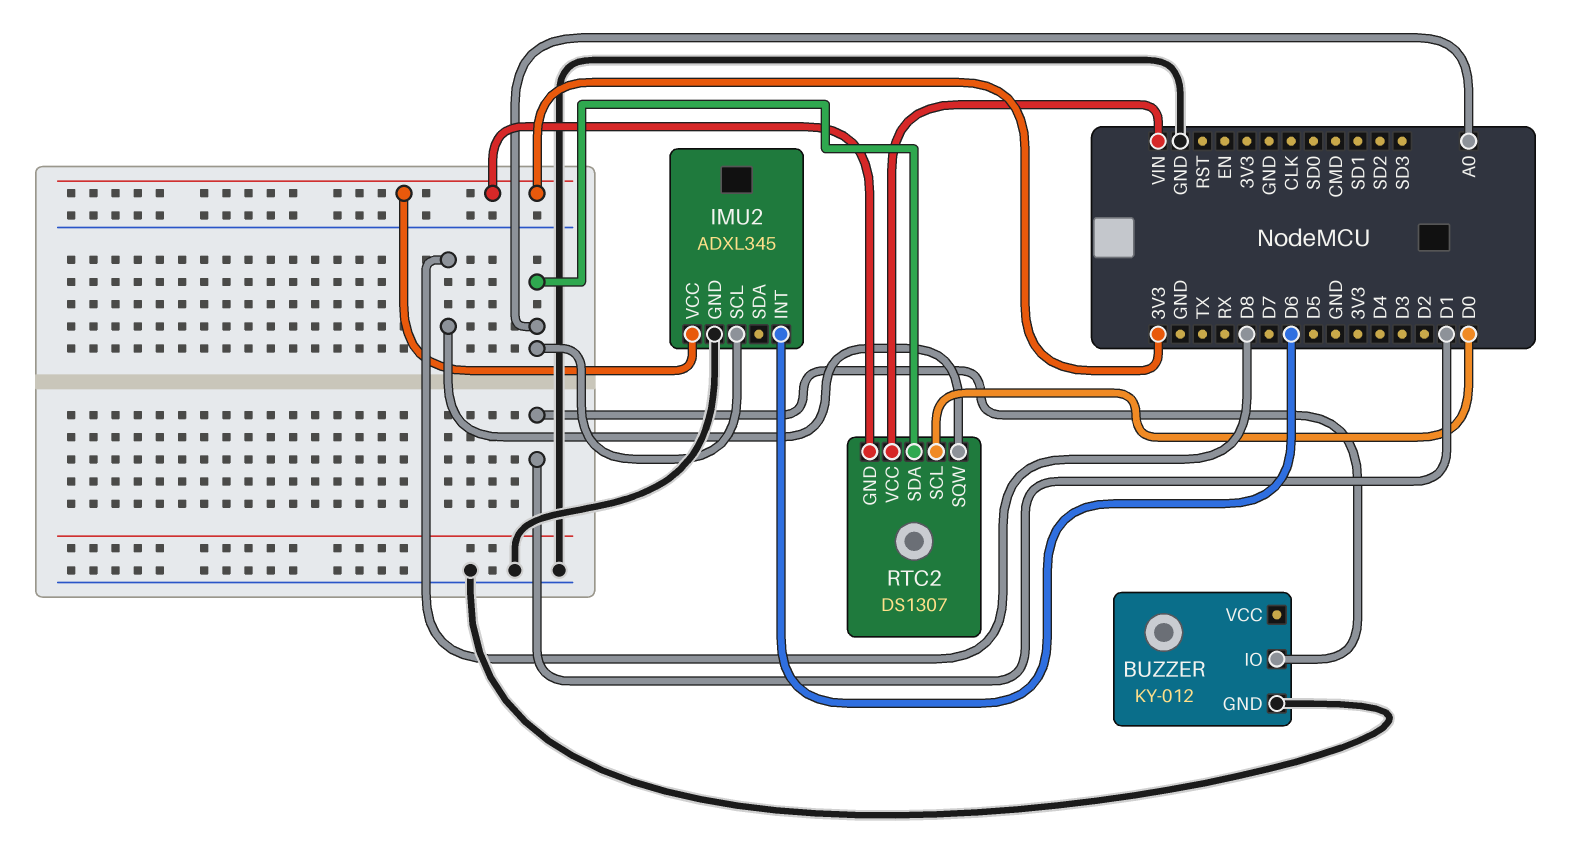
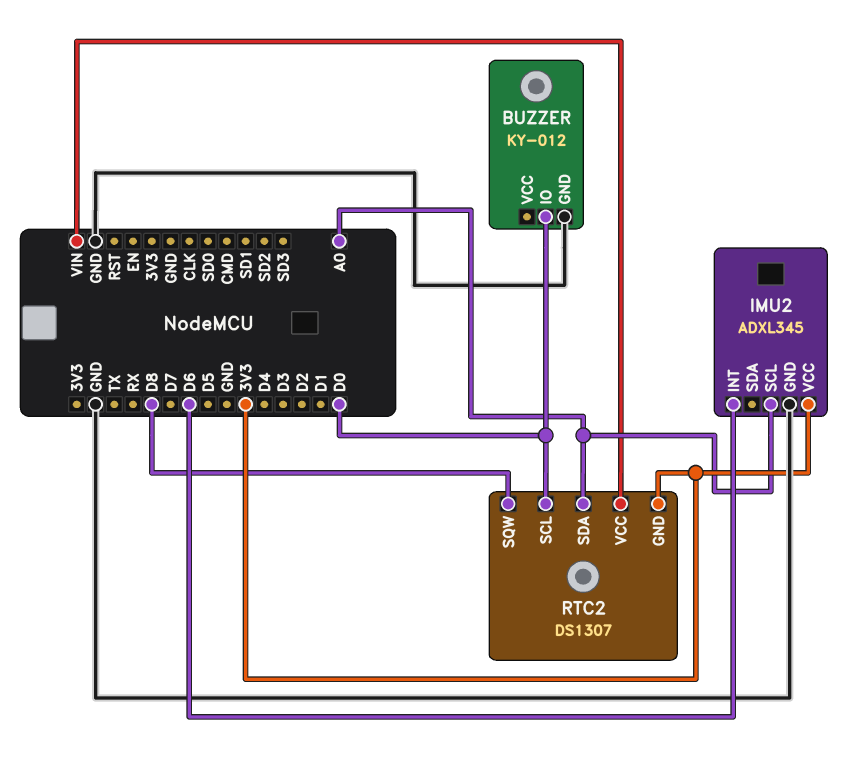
BUZZER pin IO: D1 -> D0

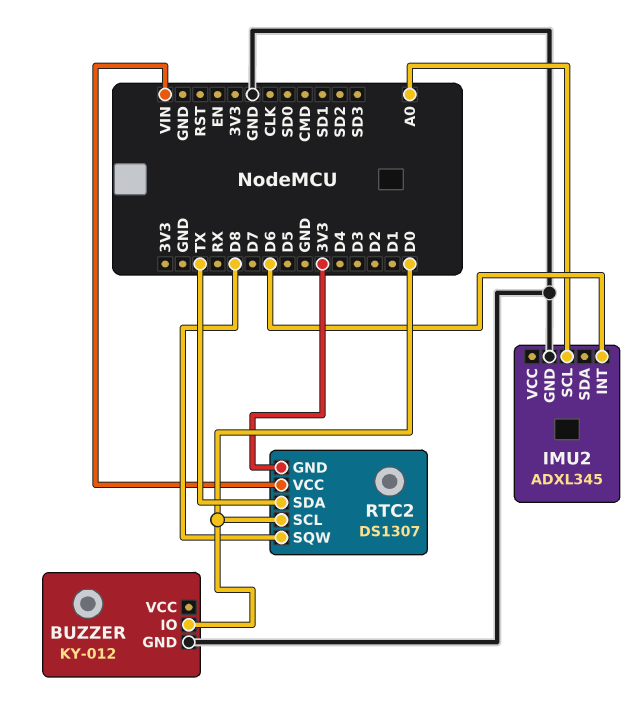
IMU2 pin VCC: 3V3 -> none
RTC2 pin SDA: A0 -> TX

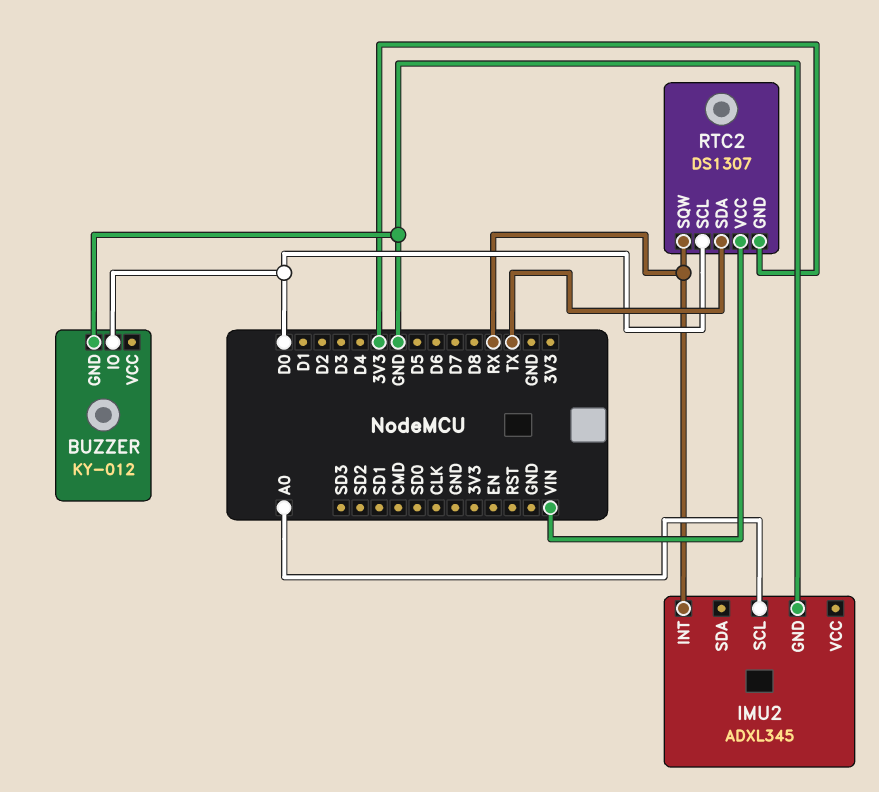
IMU2 pin INT: D6 -> RX
RTC2 pin SQW: D8 -> RX

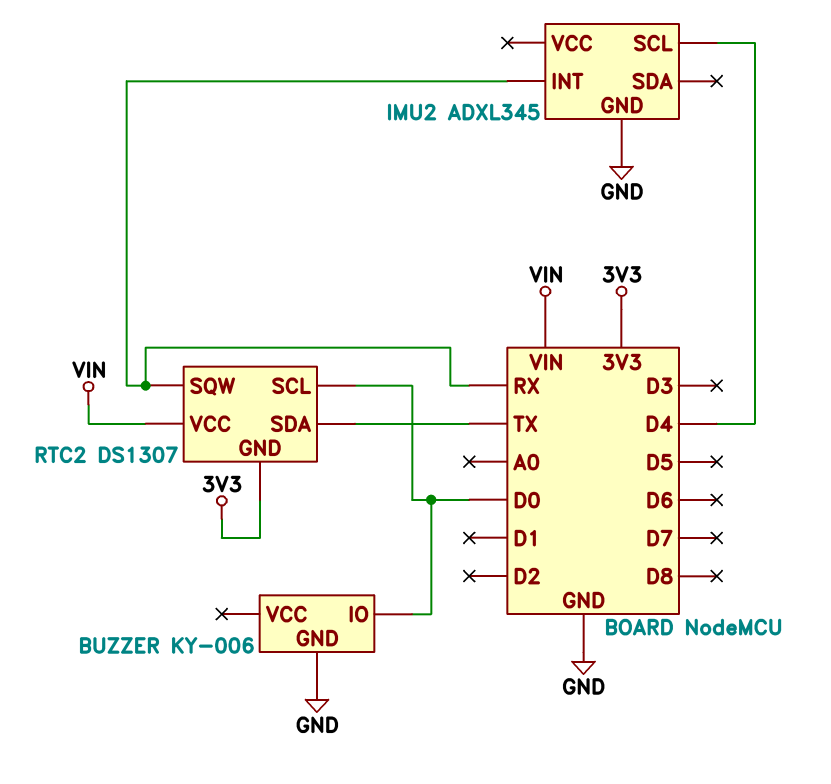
BUZZER: KY-012 -> KY-006
IMU2 pin SCL: A0 -> D4

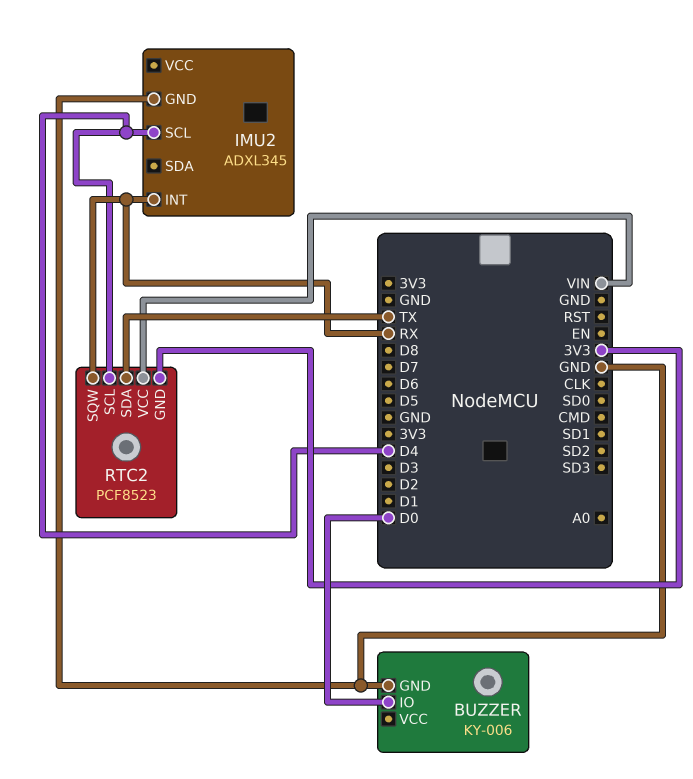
RTC2: DS1307 -> PCF8523
RTC2 pin SCL: D0 -> D4

